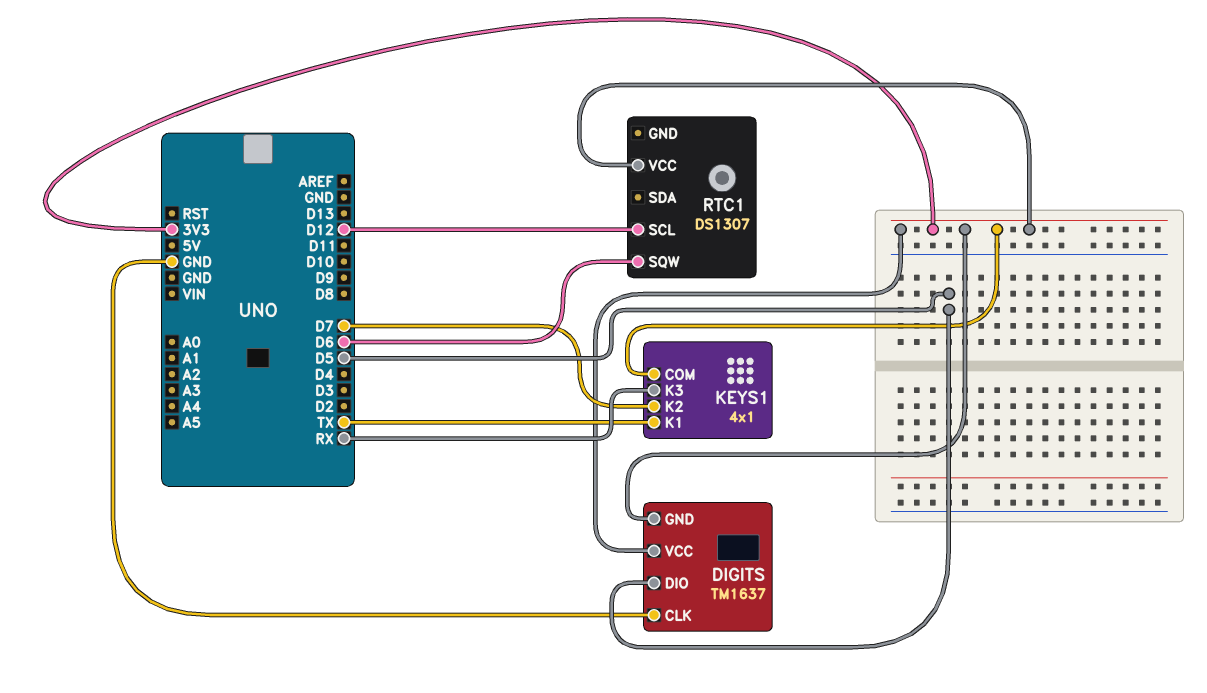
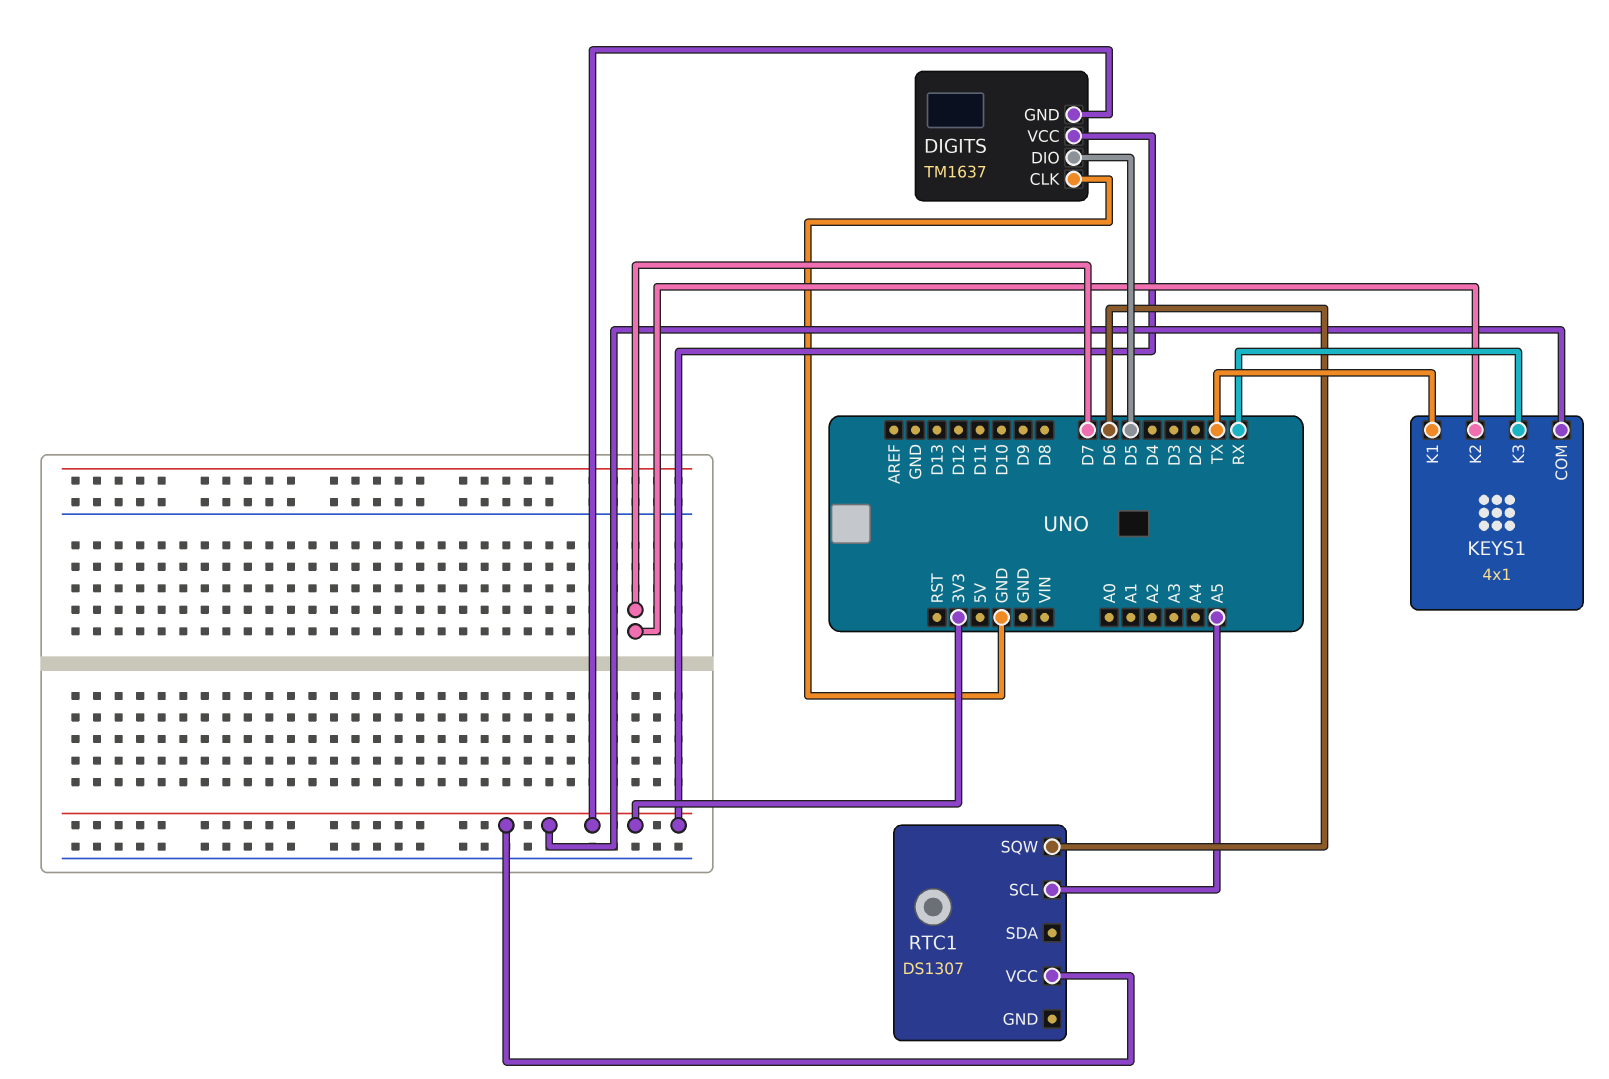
RTC1 pin SCL: D12 -> A5

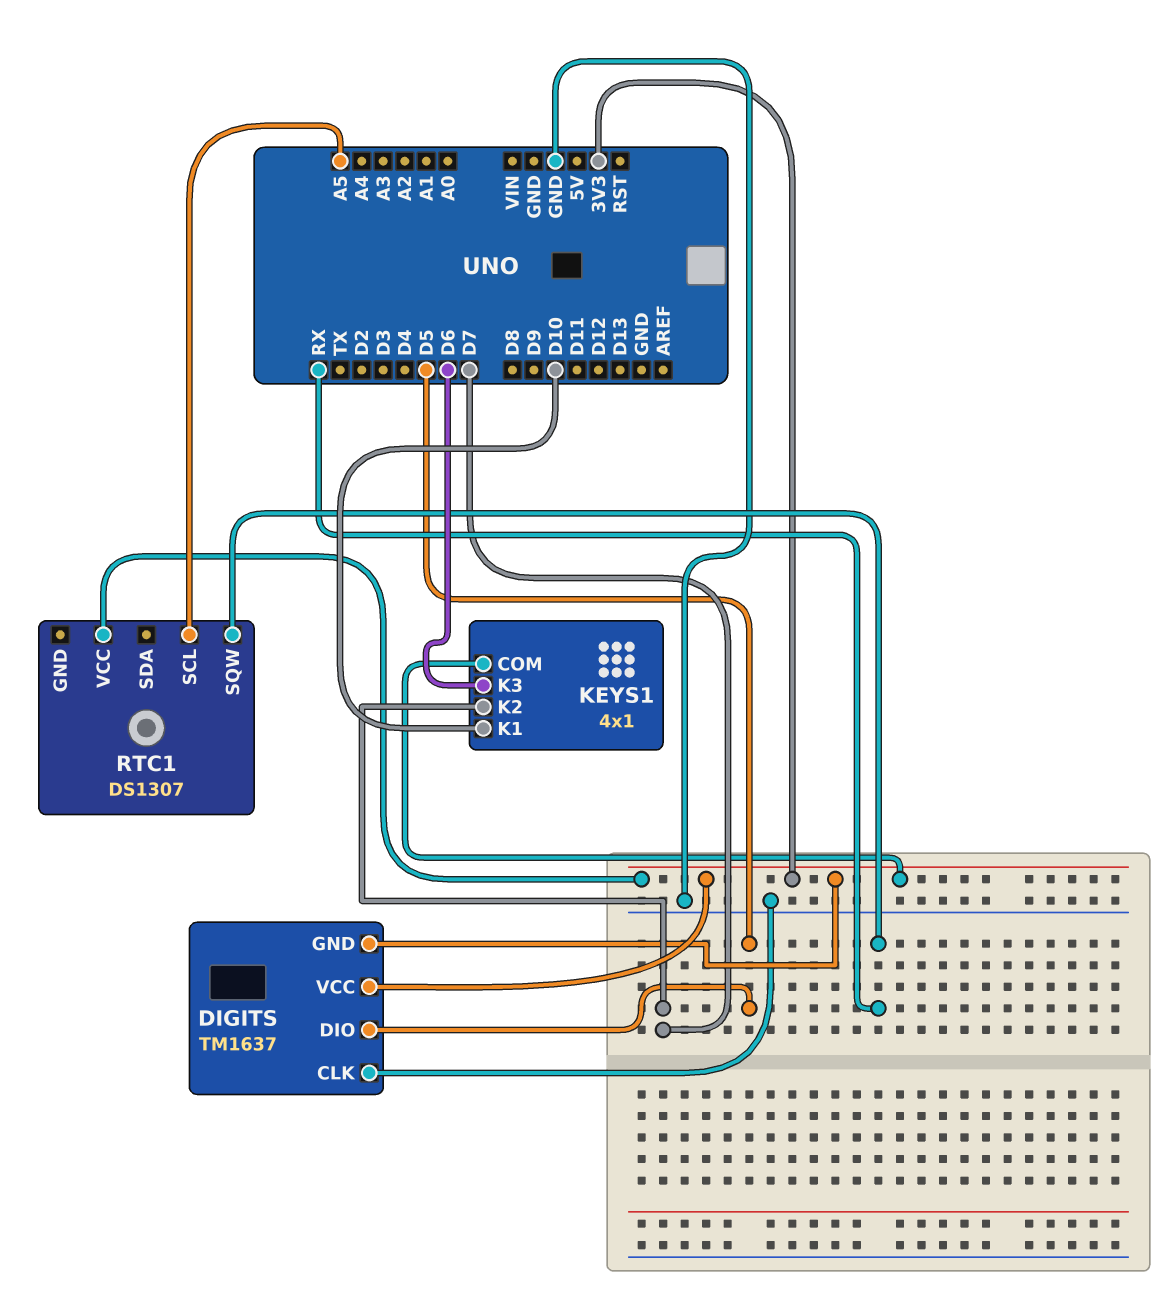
KEYS1 pin K1: TX -> D10
KEYS1 pin K3: RX -> D6
RTC1 pin SQW: D6 -> RX

